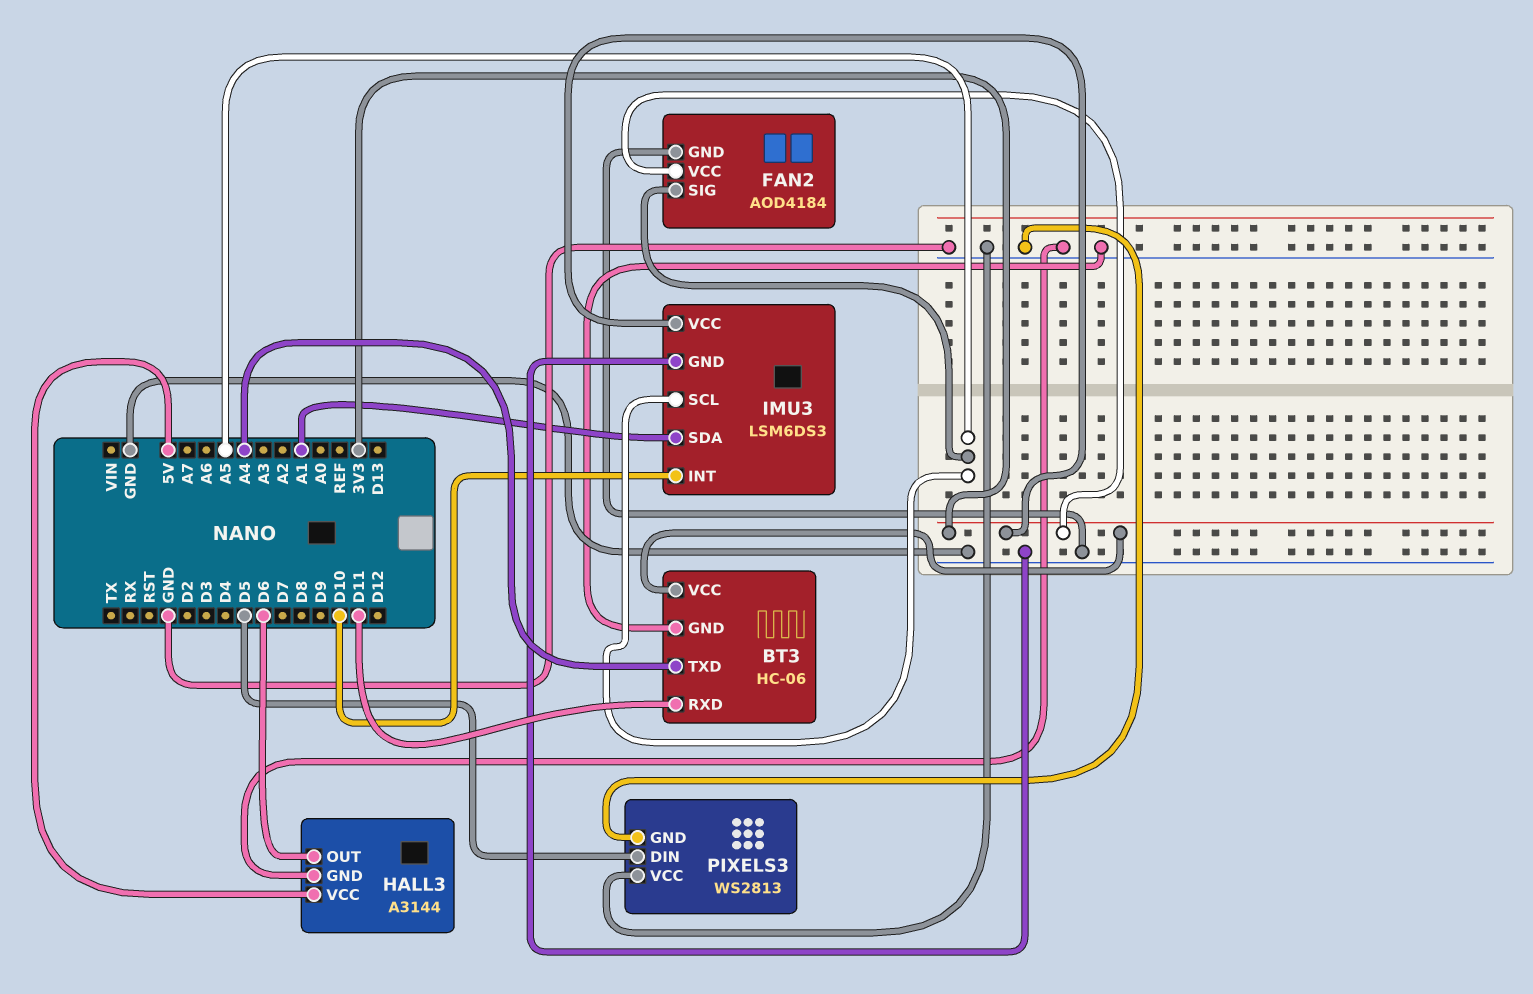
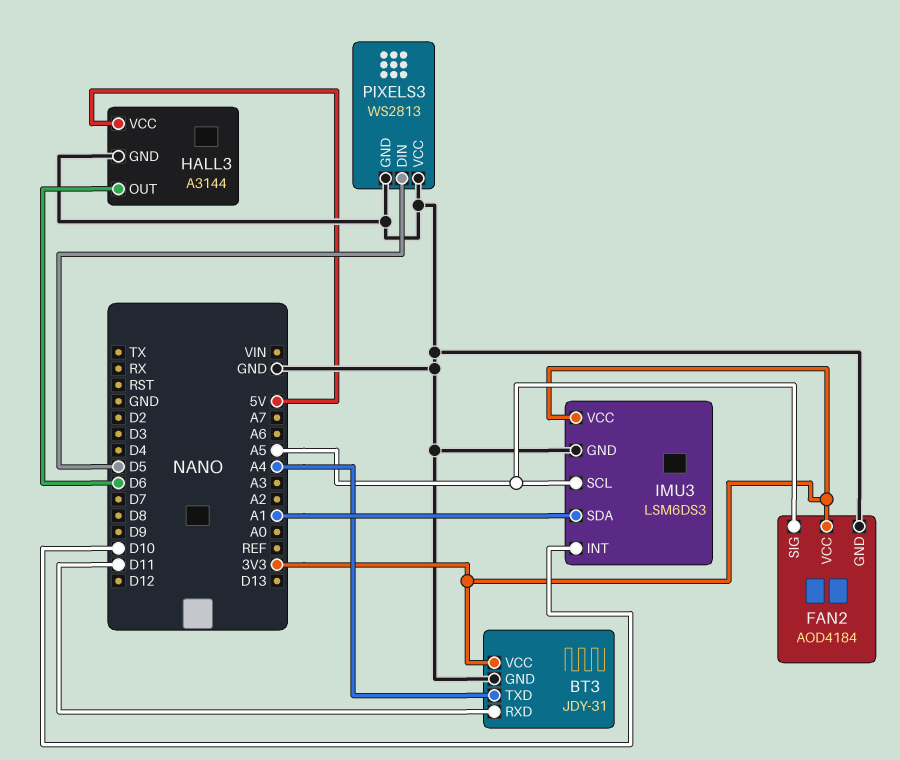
BT3: HC-06 -> JDY-31

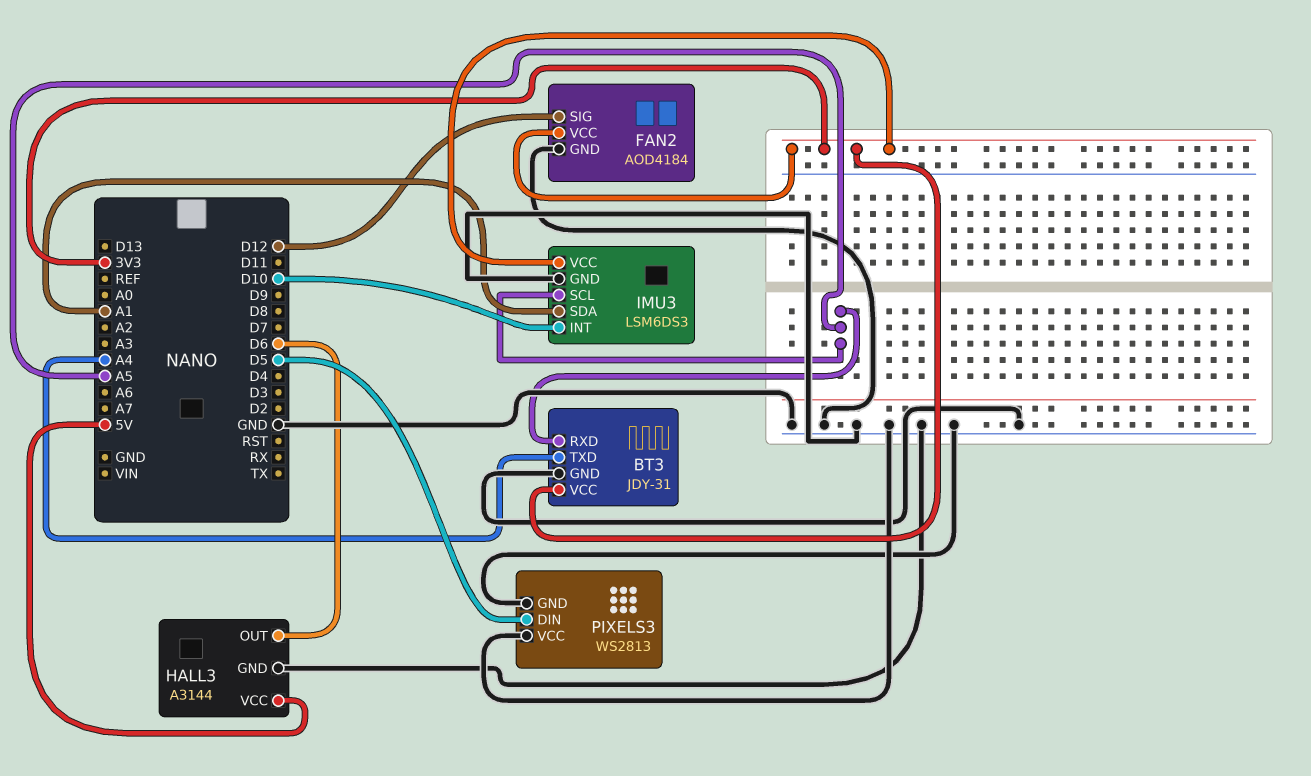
BT3 pin RXD: D11 -> A5
FAN2 pin SIG: A5 -> D12

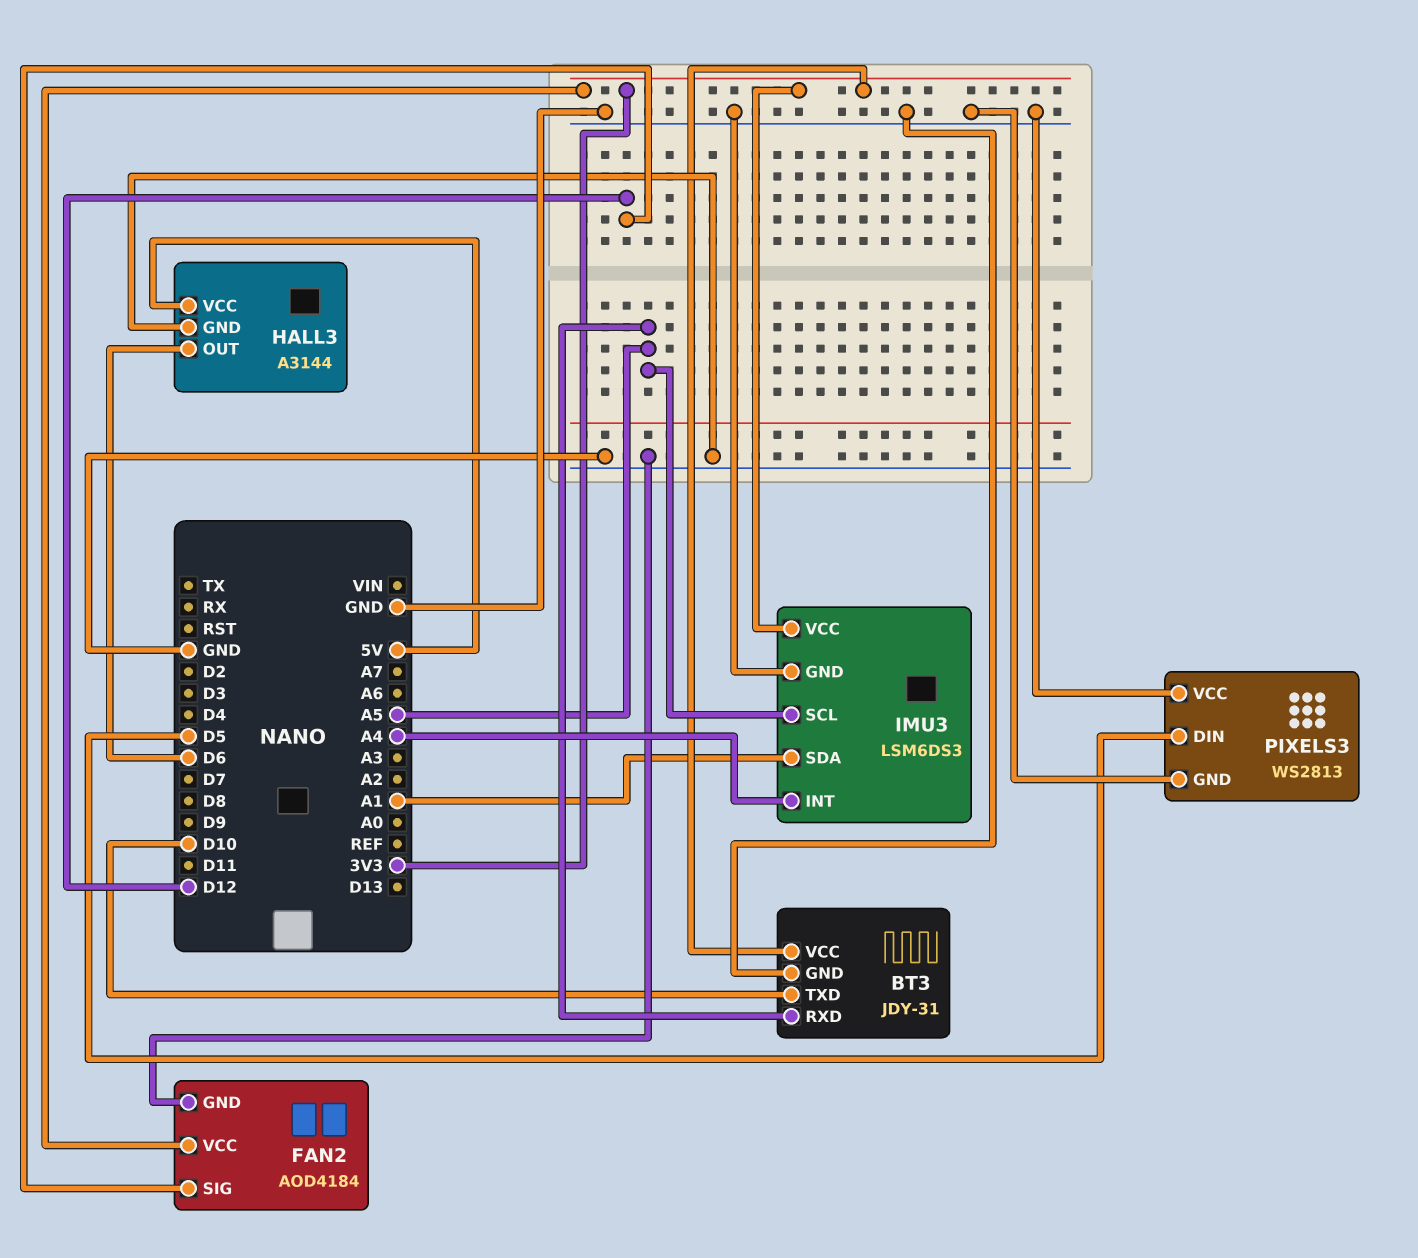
BT3 pin TXD: A4 -> D10
IMU3 pin INT: D10 -> A4

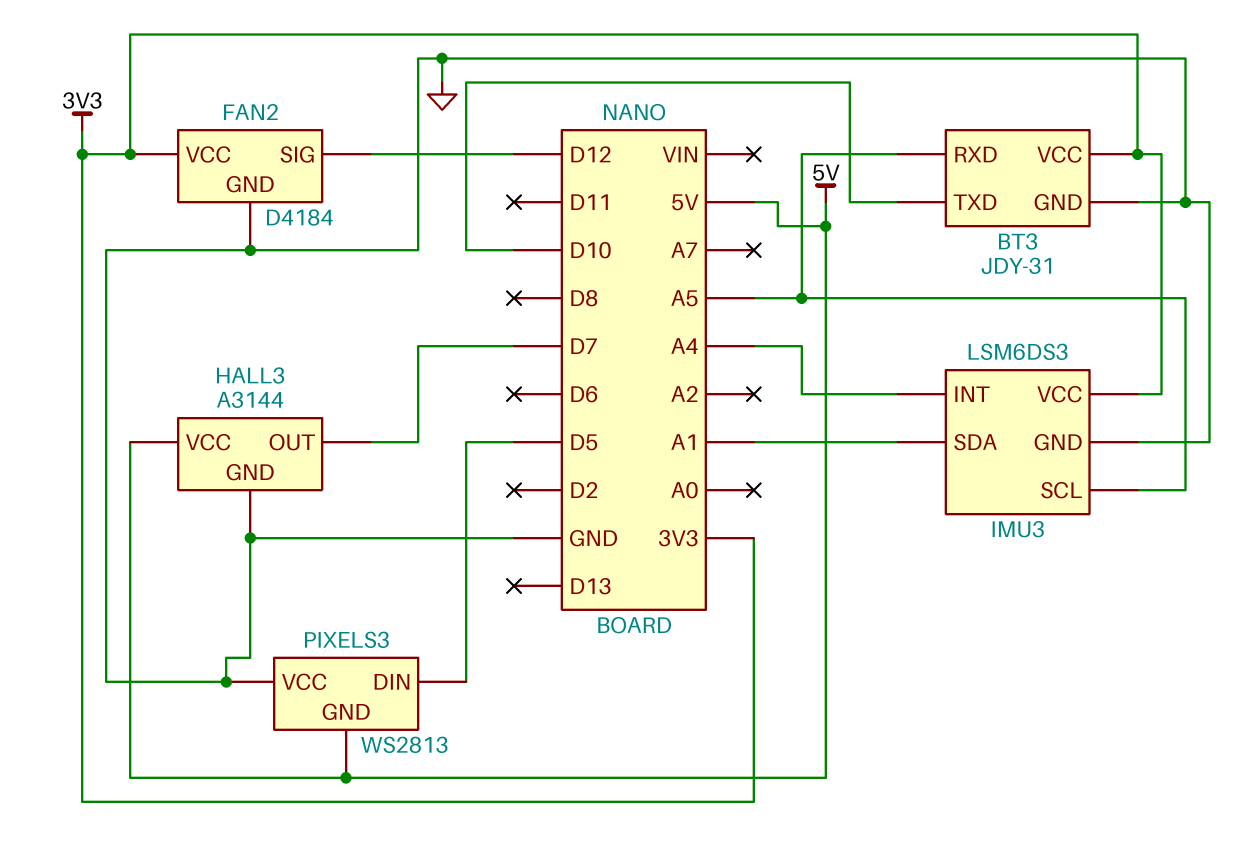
FAN2: AOD4184 -> D4184
HALL3 pin OUT: D6 -> D7
PIXELS3 pin GND: GND -> 5V

